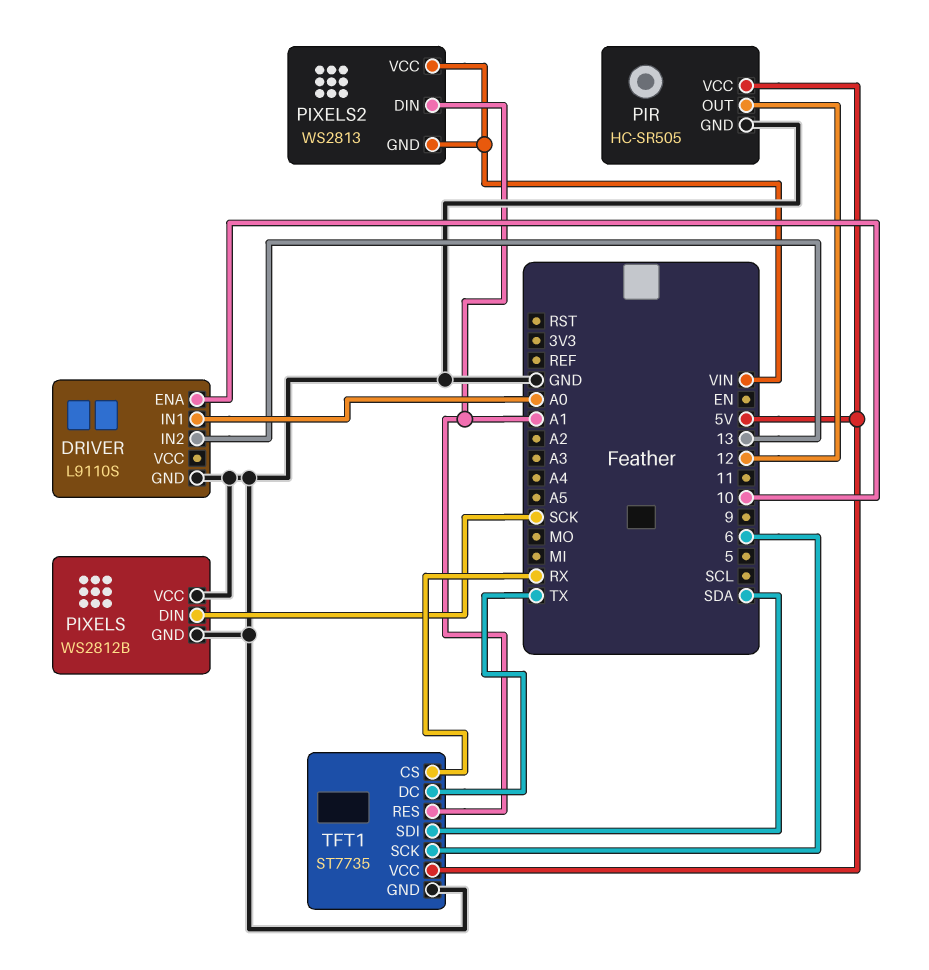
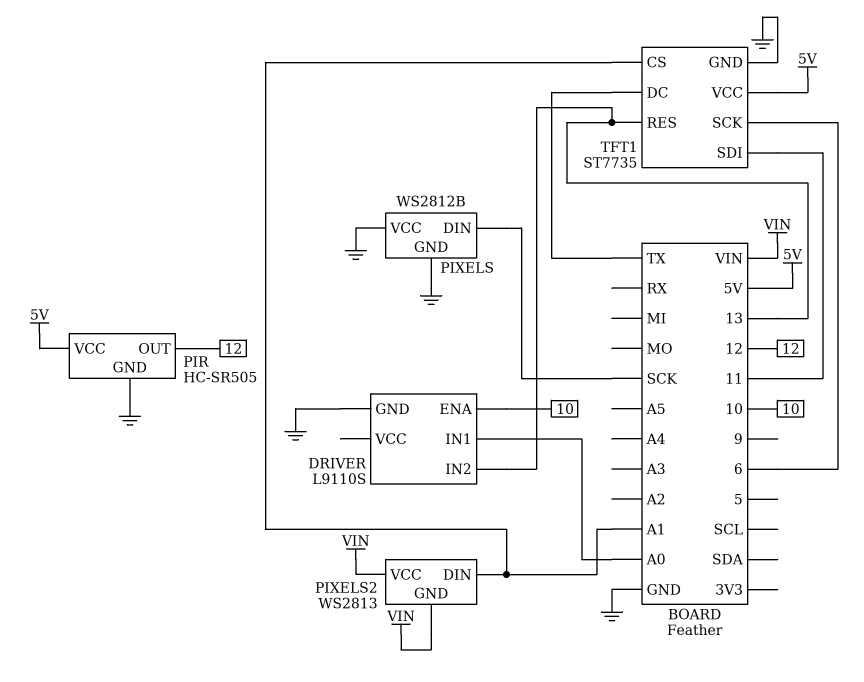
TFT1 pin CS: RX -> A1
TFT1 pin RES: A1 -> 13
TFT1 pin SDI: SDA -> 11

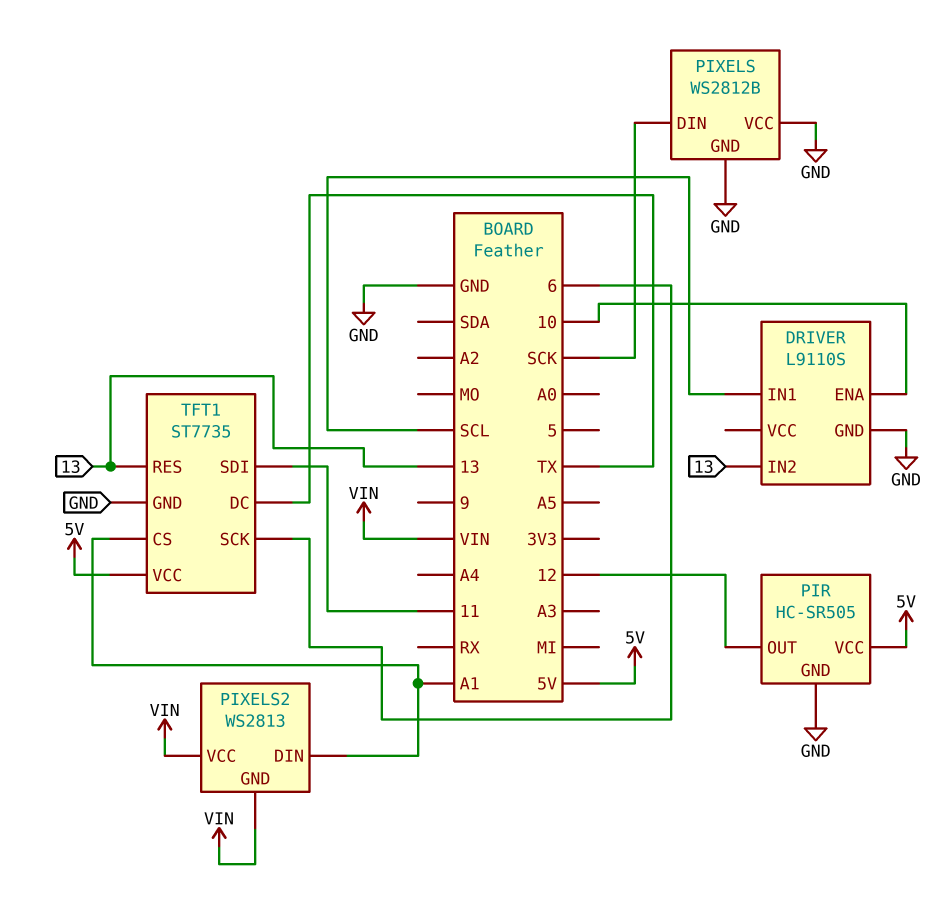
DRIVER pin IN1: A0 -> SCL

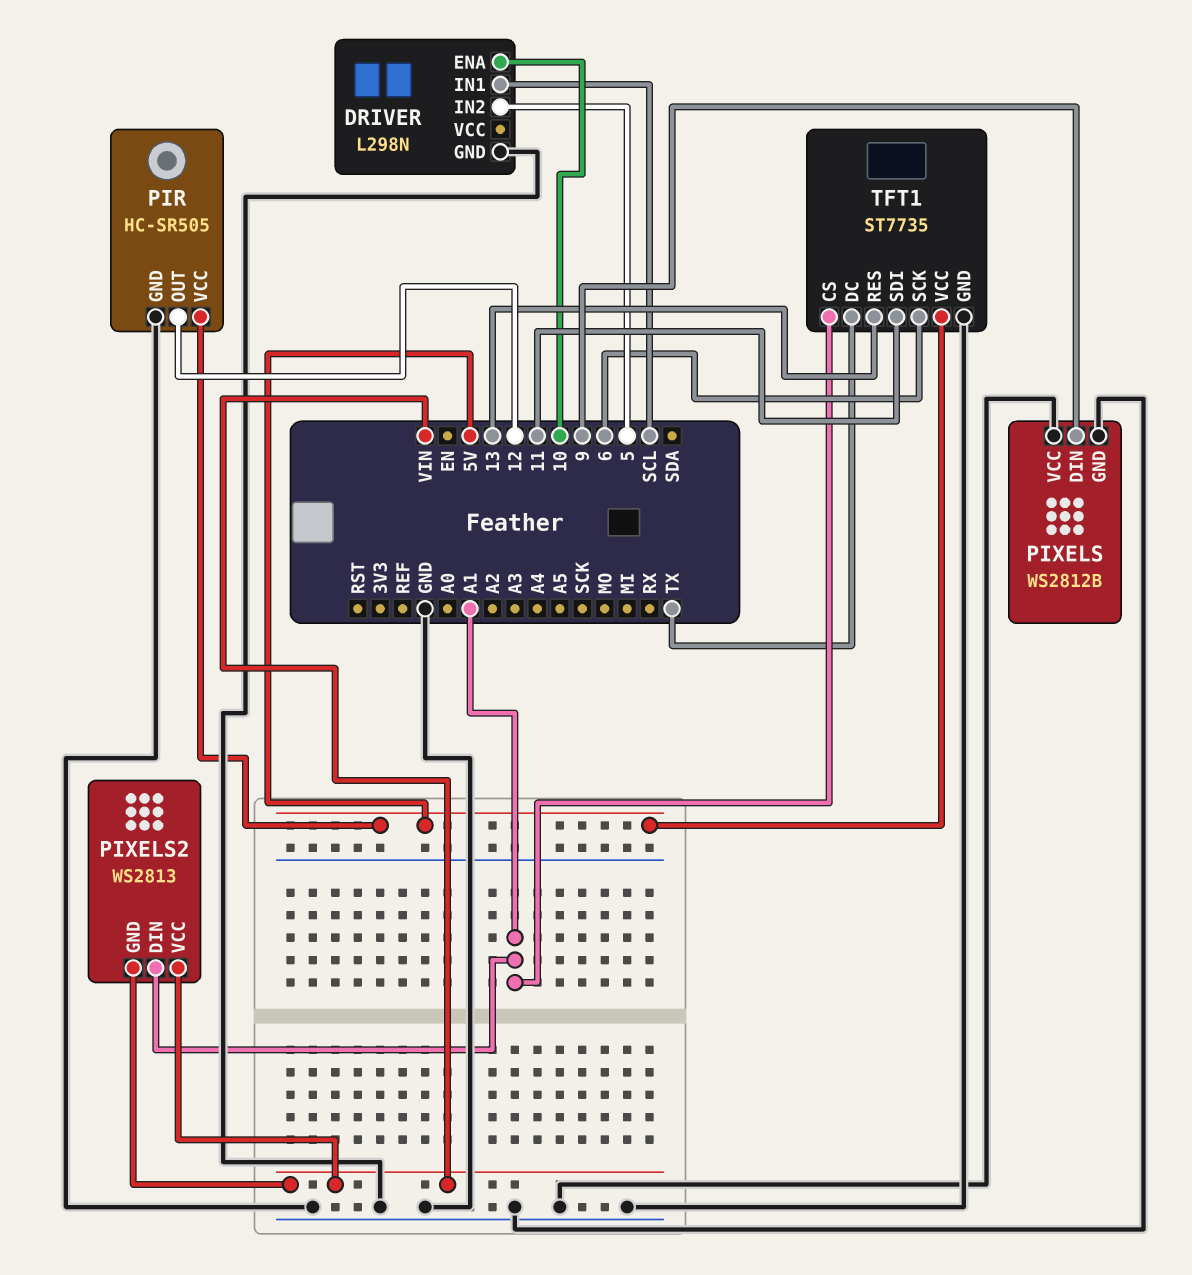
DRIVER: L9110S -> L298N
DRIVER pin IN2: 13 -> 5
PIXELS pin DIN: SCK -> 9

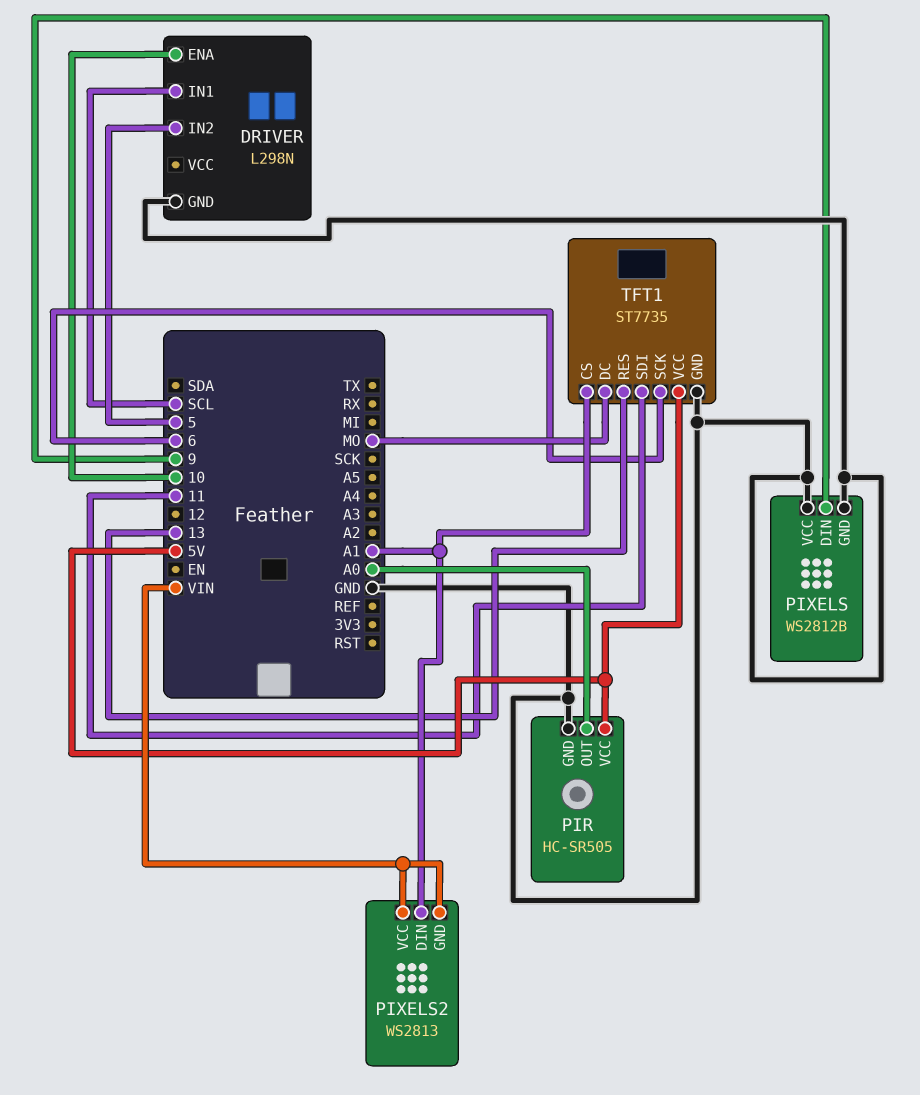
PIR pin OUT: 12 -> A0
TFT1 pin DC: TX -> MO

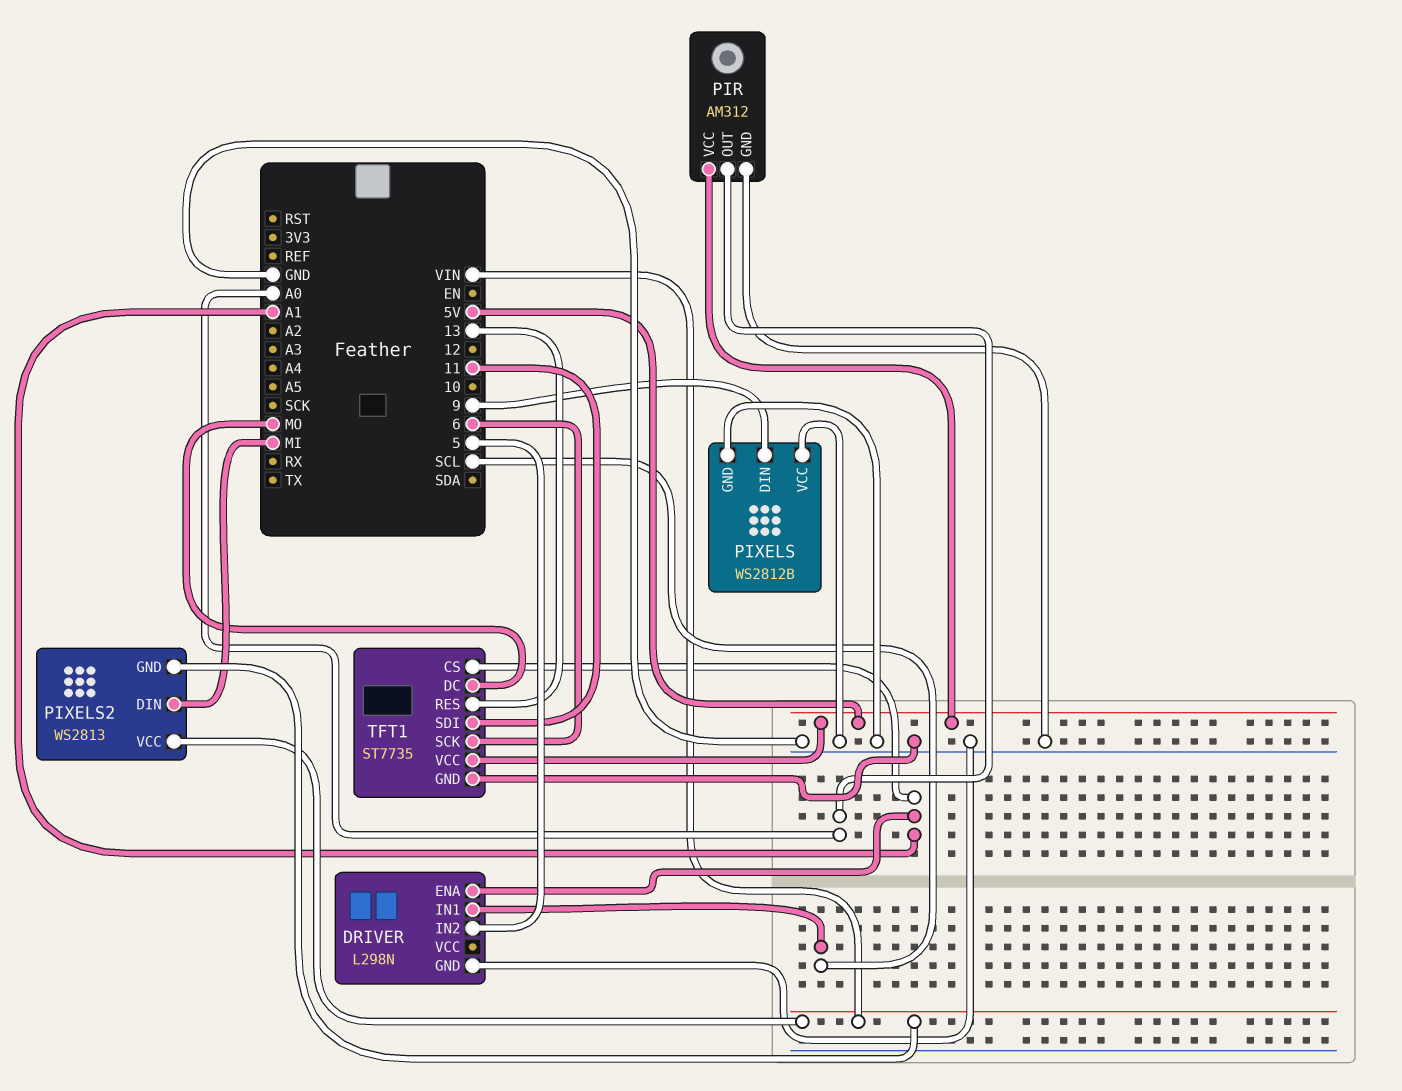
DRIVER pin ENA: 10 -> A1
PIR: HC-SR505 -> AM312
PIXELS2 pin DIN: A1 -> MI

